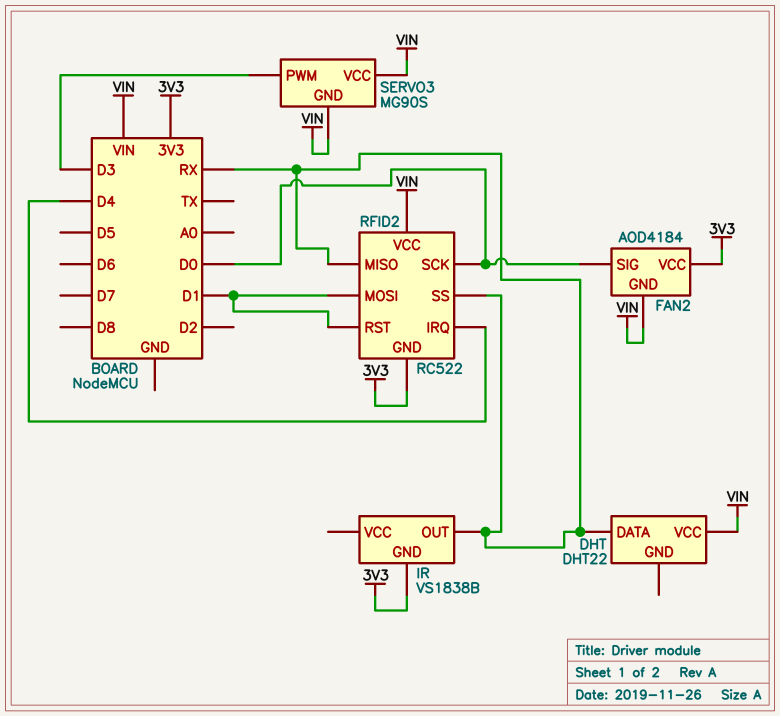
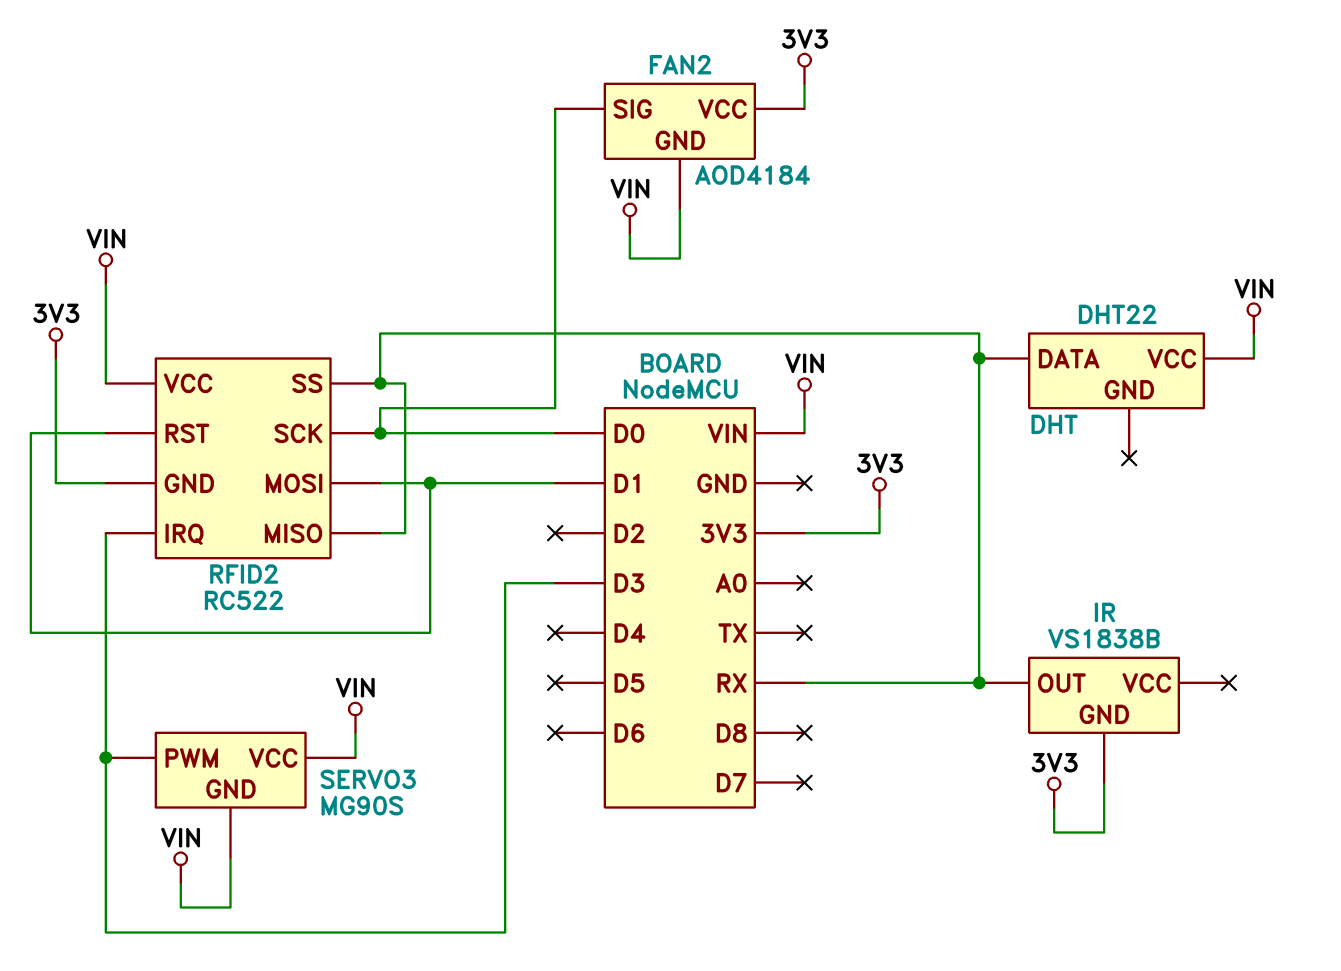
RFID2 pin IRQ: D4 -> D3

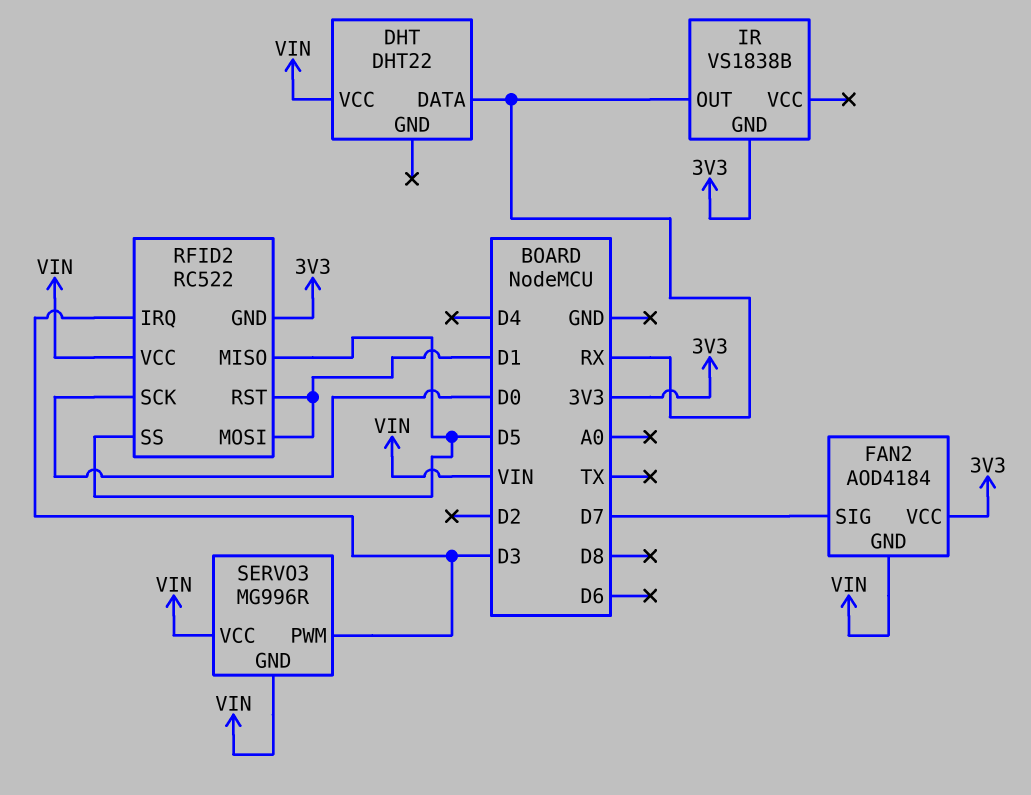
FAN2 pin SIG: D0 -> D7
RFID2 pin MISO: RX -> D5
RFID2 pin SS: RX -> D5
SERVO3: MG90S -> MG996R

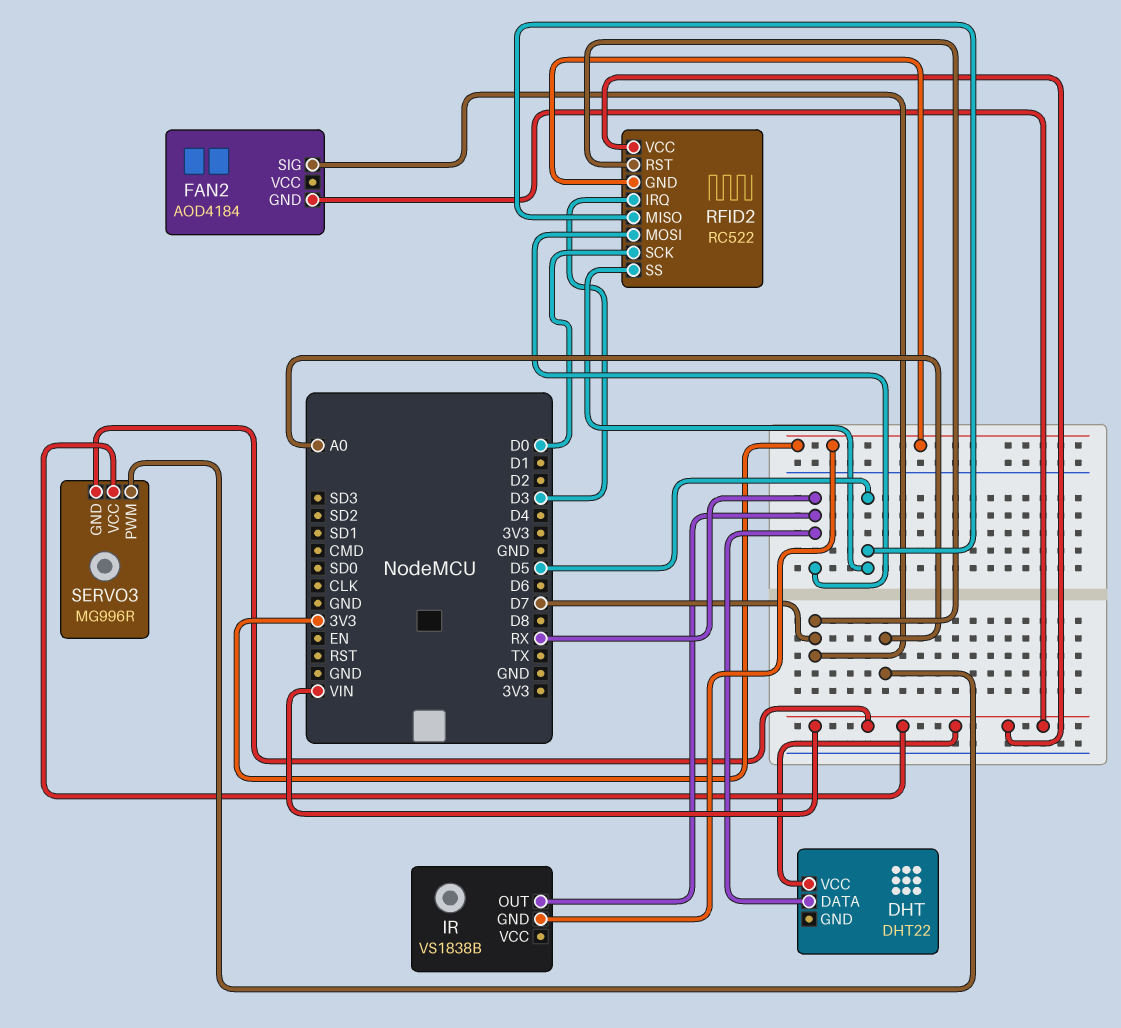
FAN2 pin VCC: 3V3 -> none
RFID2 pin MOSI: D1 -> RX
RFID2 pin RST: D1 -> D7
SERVO3 pin PWM: D3 -> A0

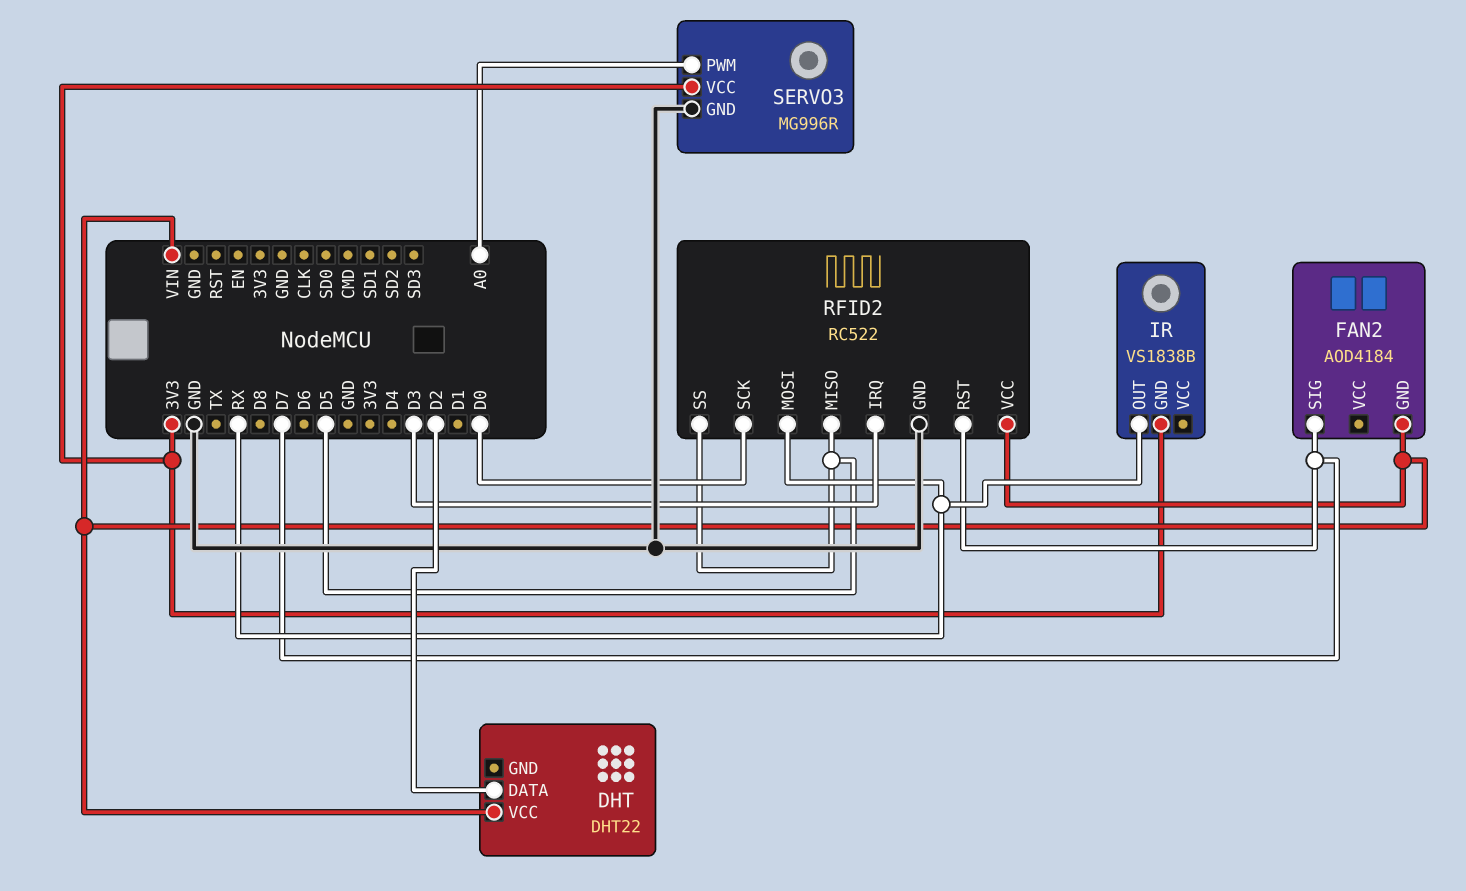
DHT pin DATA: RX -> D2
RFID2 pin GND: 3V3 -> GND
SERVO3 pin GND: VIN -> GND
SERVO3 pin VCC: VIN -> 3V3

